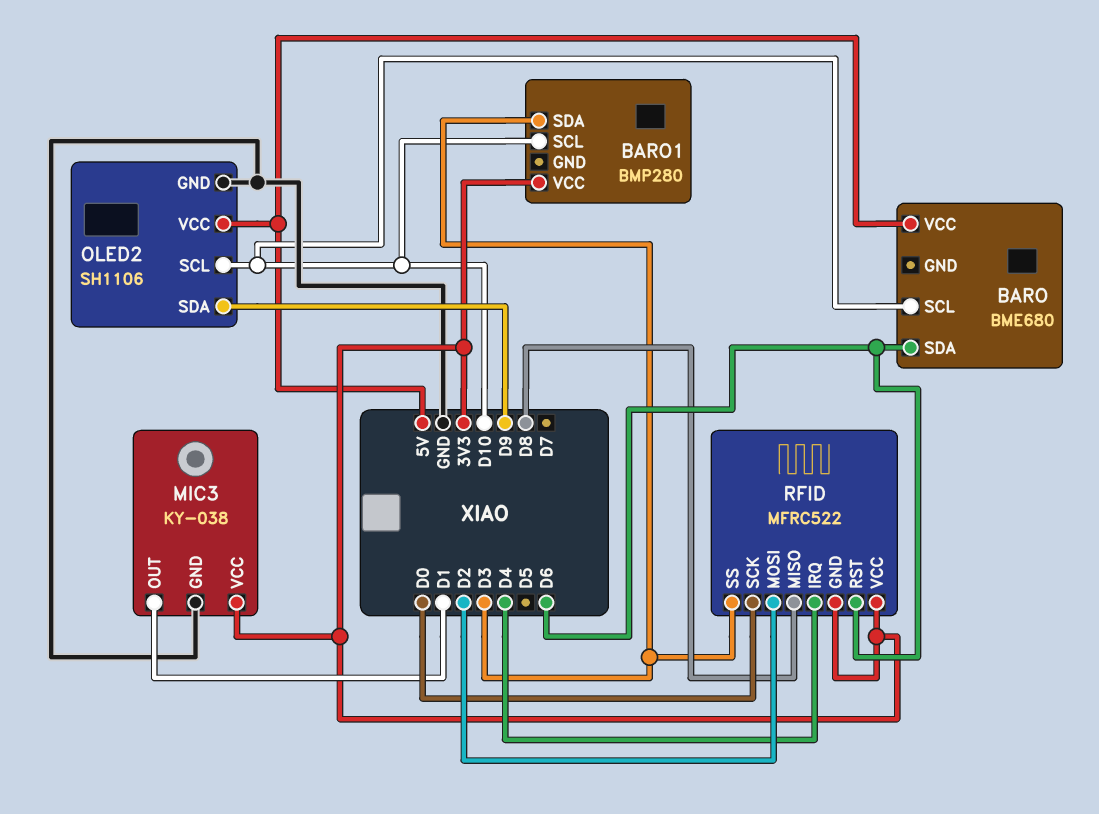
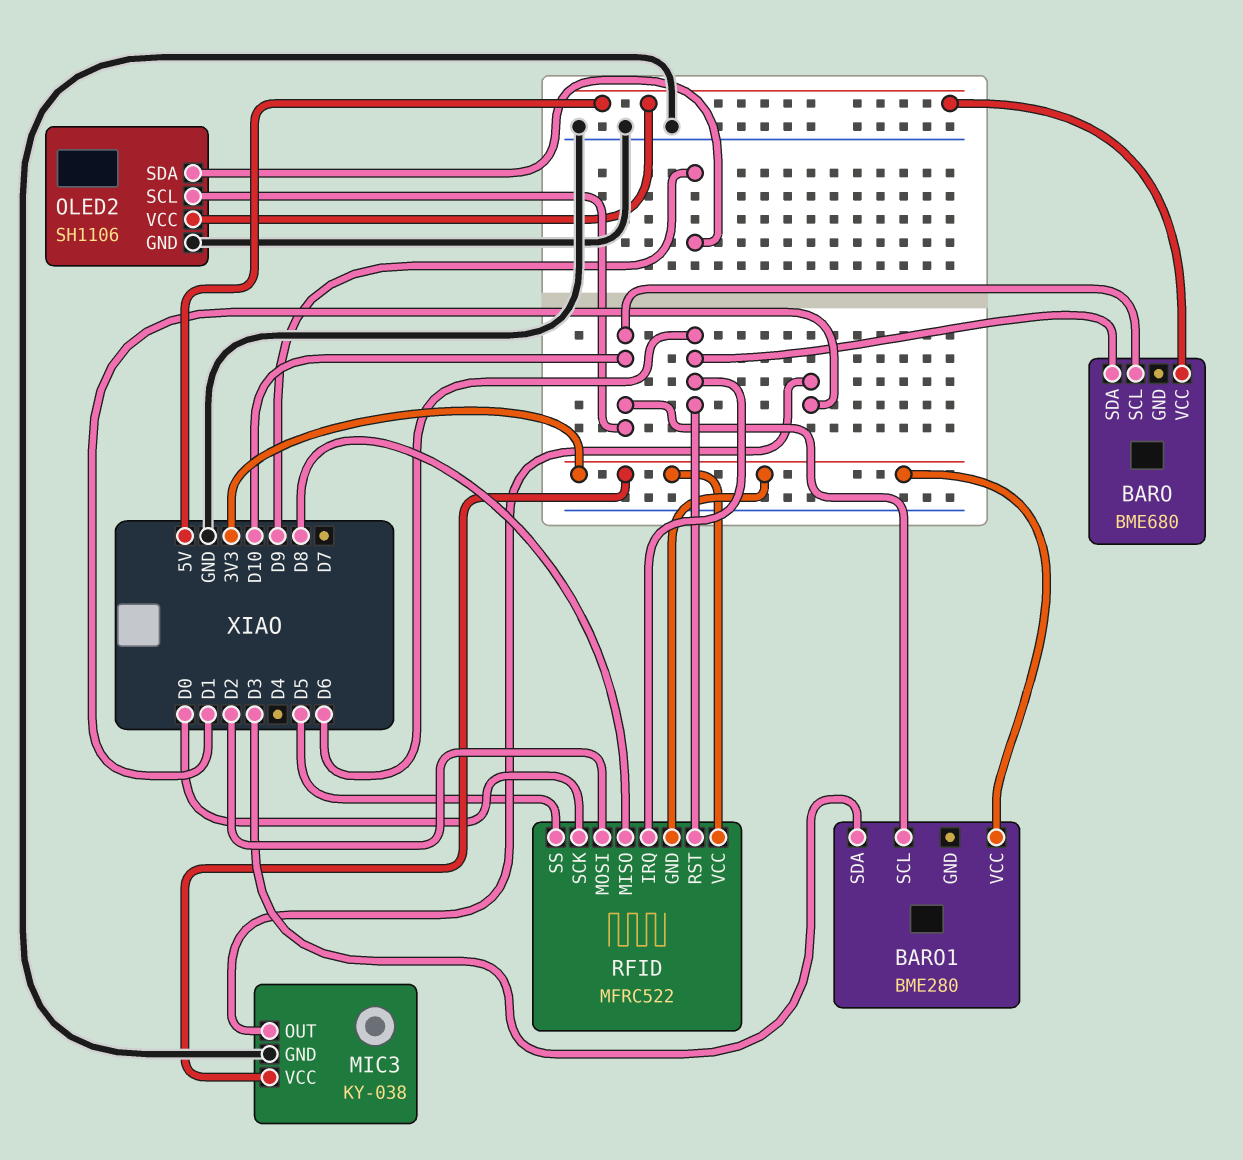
BARO1: BMP280 -> BME280
RFID pin IRQ: D4 -> D6
RFID pin SS: D3 -> D5

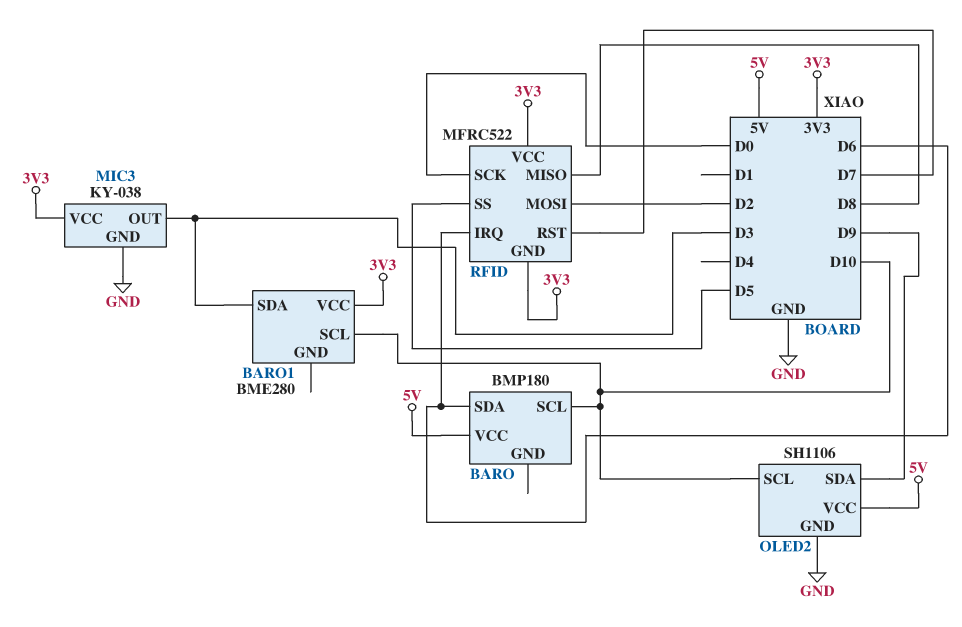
BARO: BME680 -> BMP180
MIC3 pin OUT: D1 -> D3
RFID pin RST: D6 -> D7

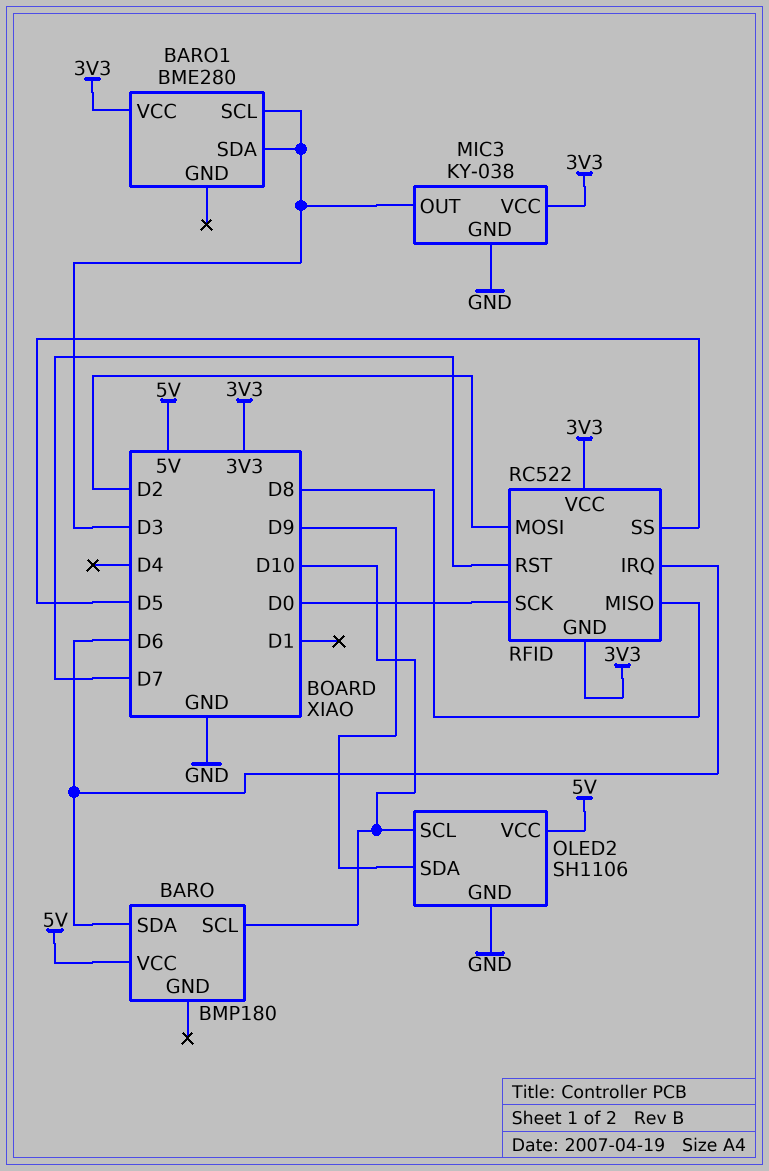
BARO1 pin SCL: D10 -> D3
RFID: MFRC522 -> RC522

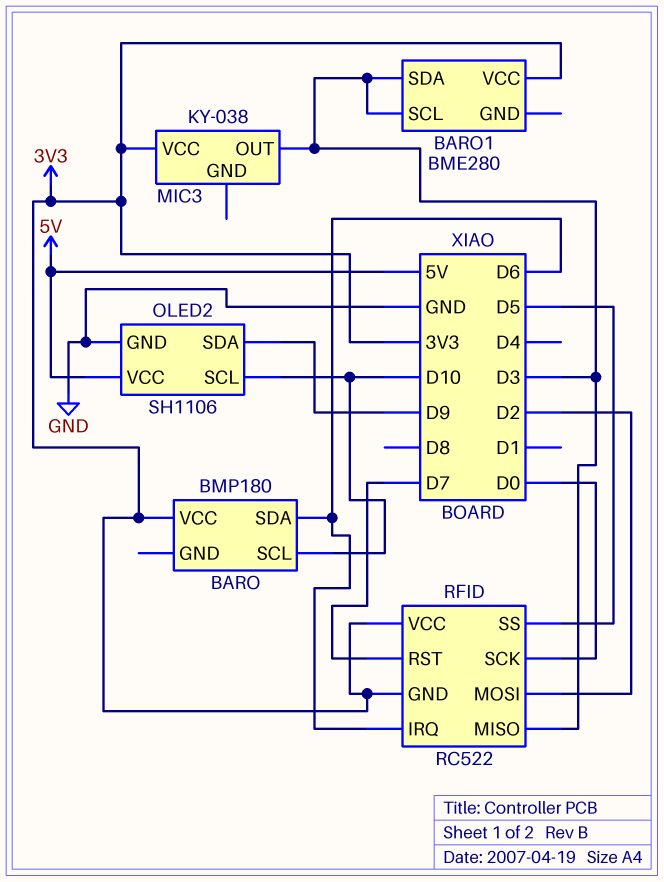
BARO pin VCC: 5V -> 3V3
MIC3 pin GND: GND -> none
RFID pin MISO: D8 -> D3

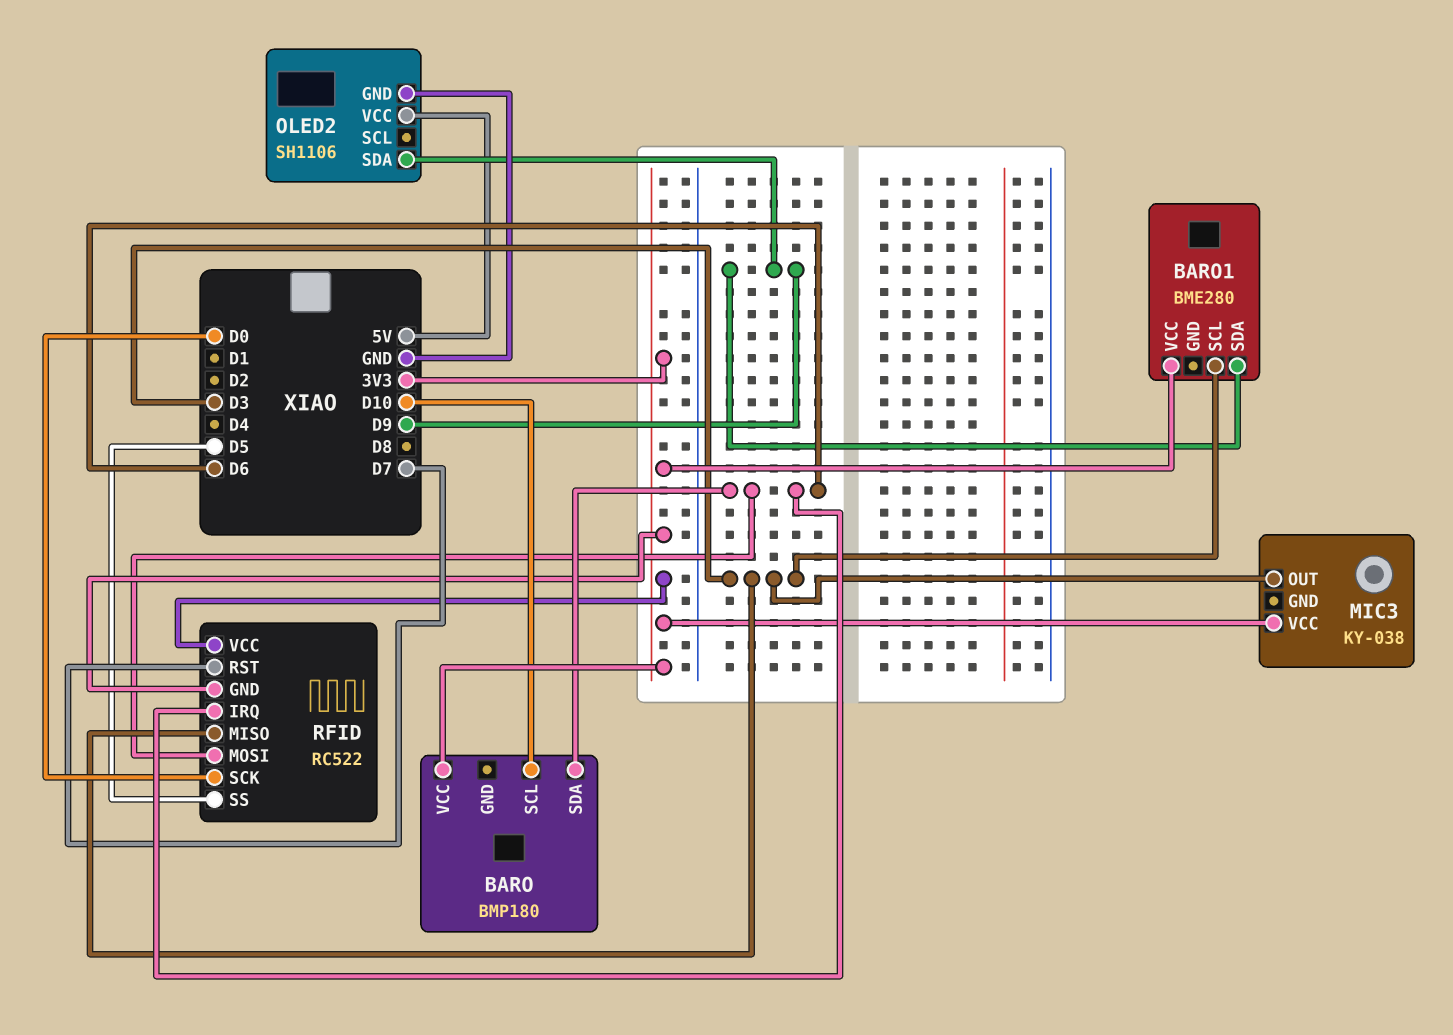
BARO1 pin SDA: D3 -> D9
OLED2 pin SCL: D10 -> none
RFID pin MOSI: D2 -> D6

